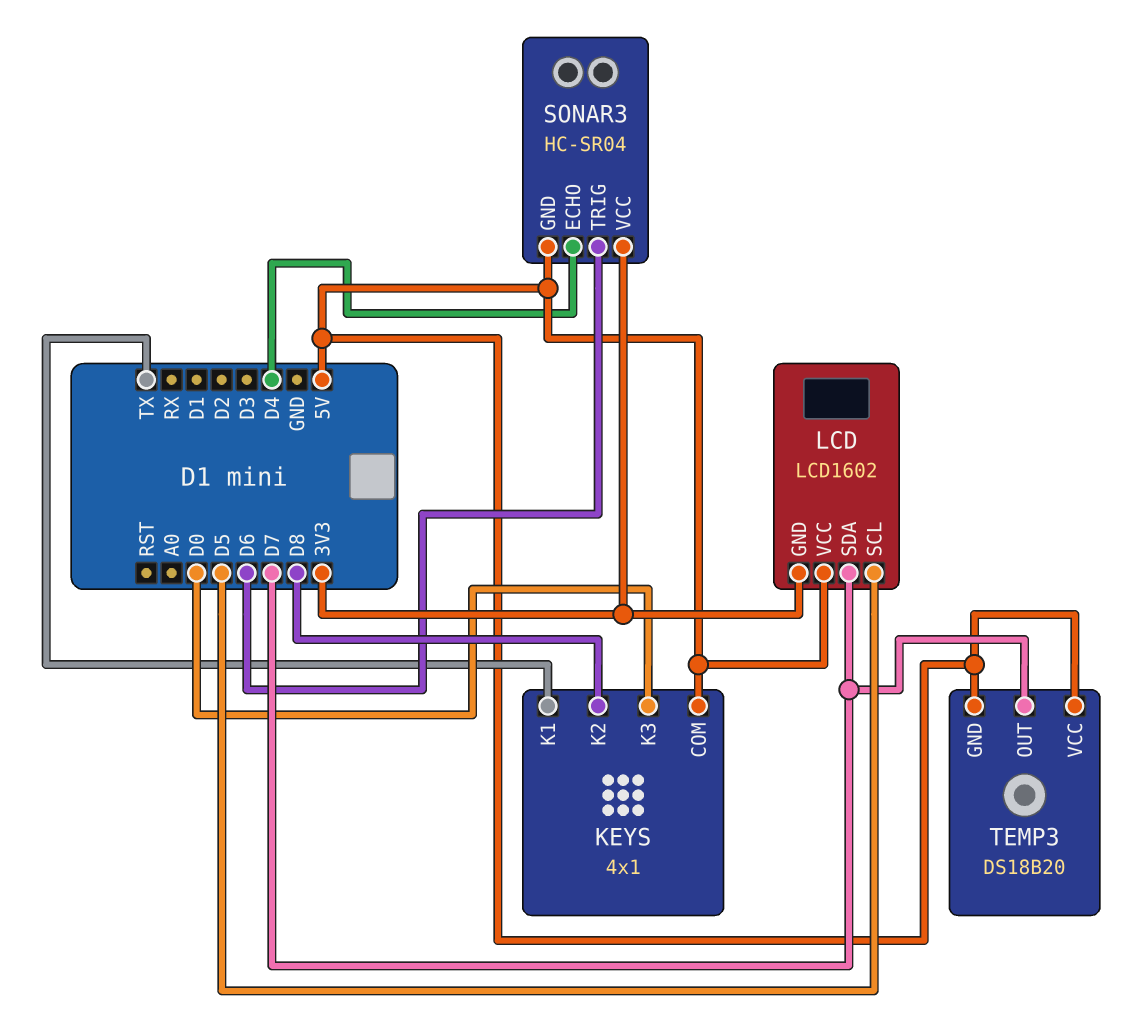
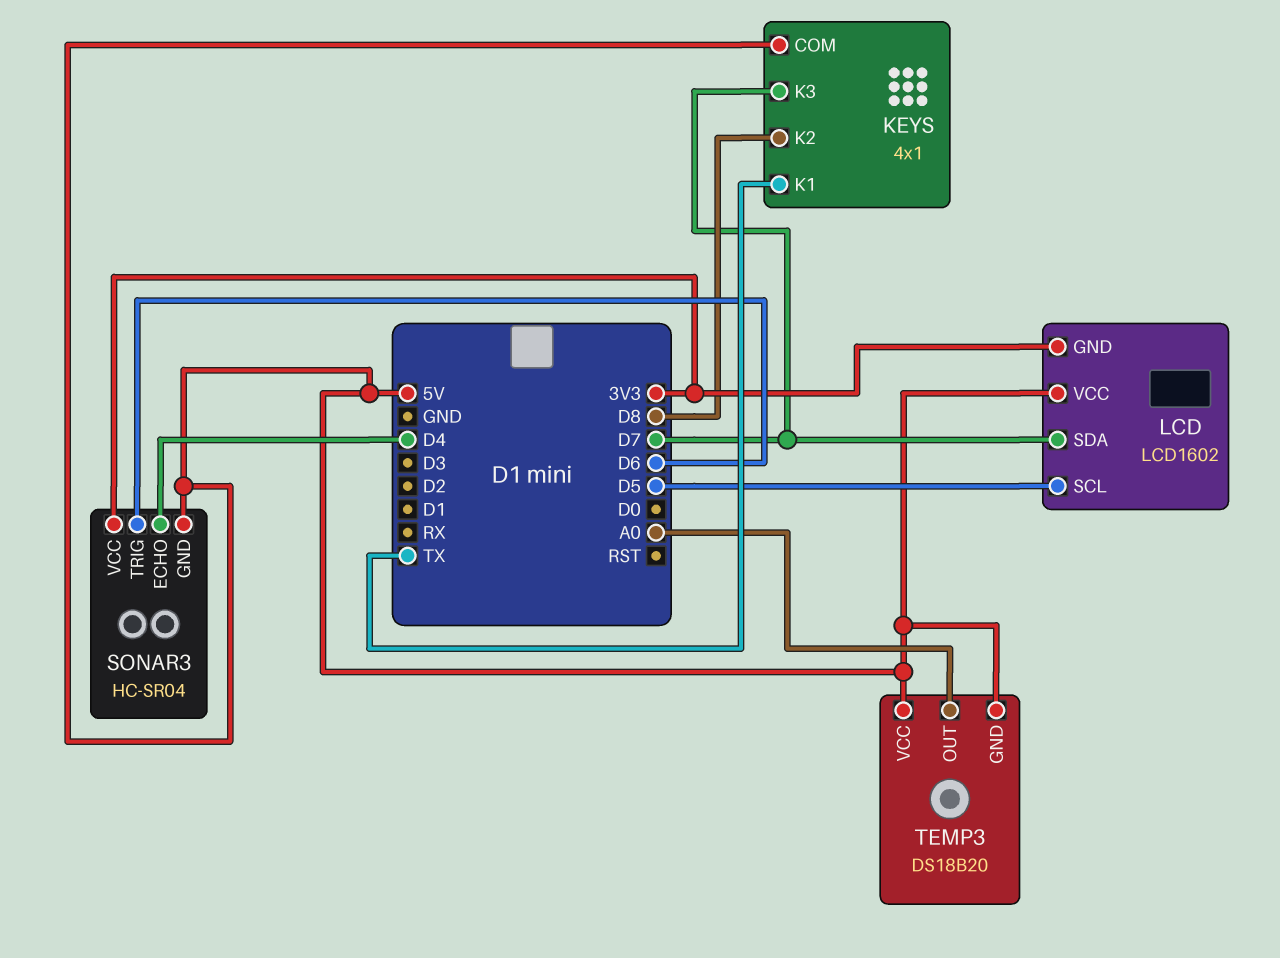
KEYS pin K3: D0 -> D7
TEMP3 pin OUT: D7 -> A0

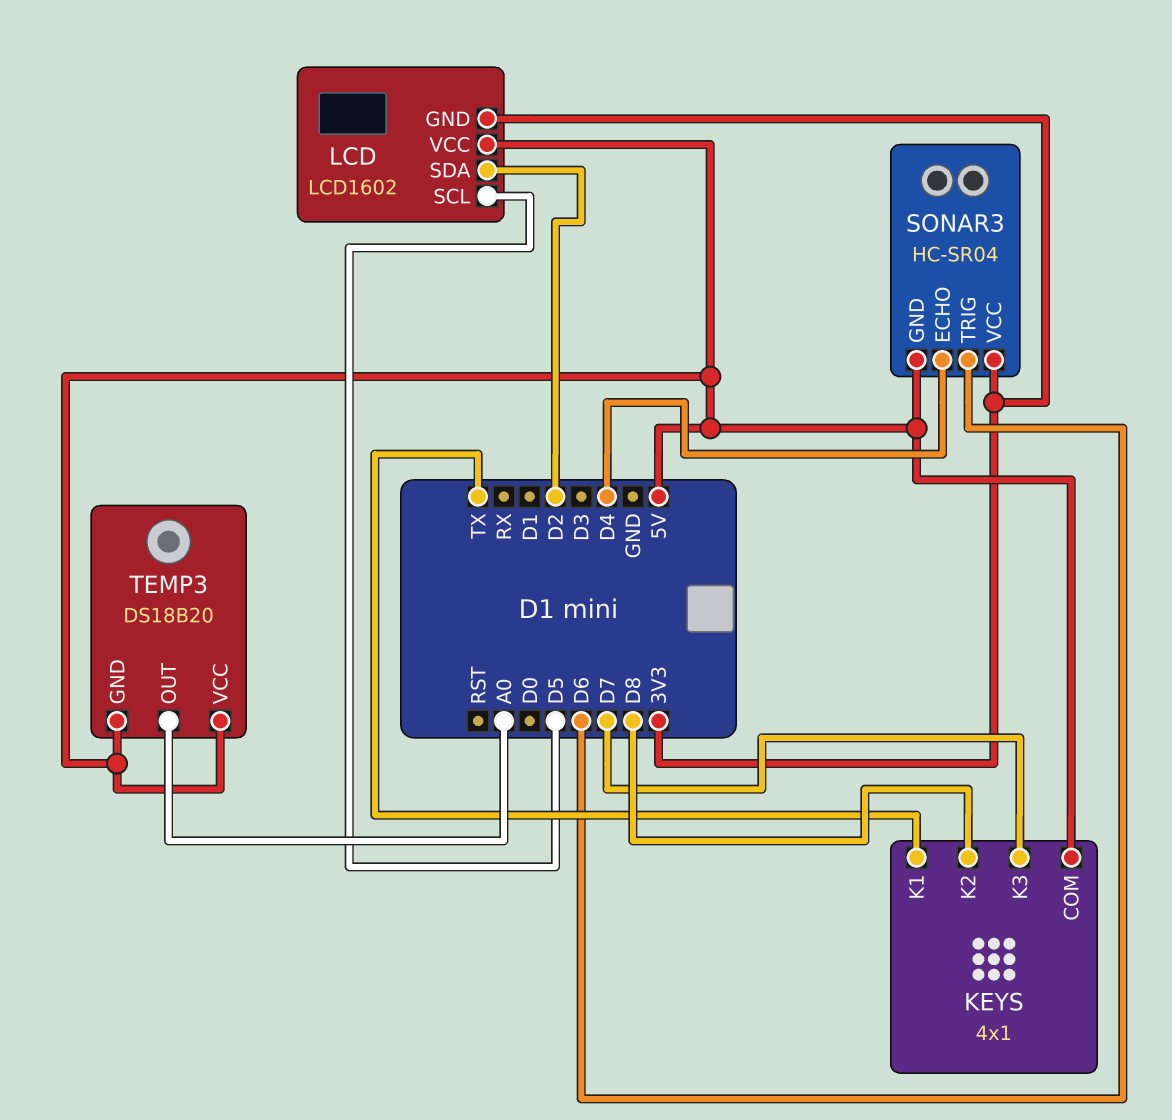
LCD pin SDA: D7 -> D2

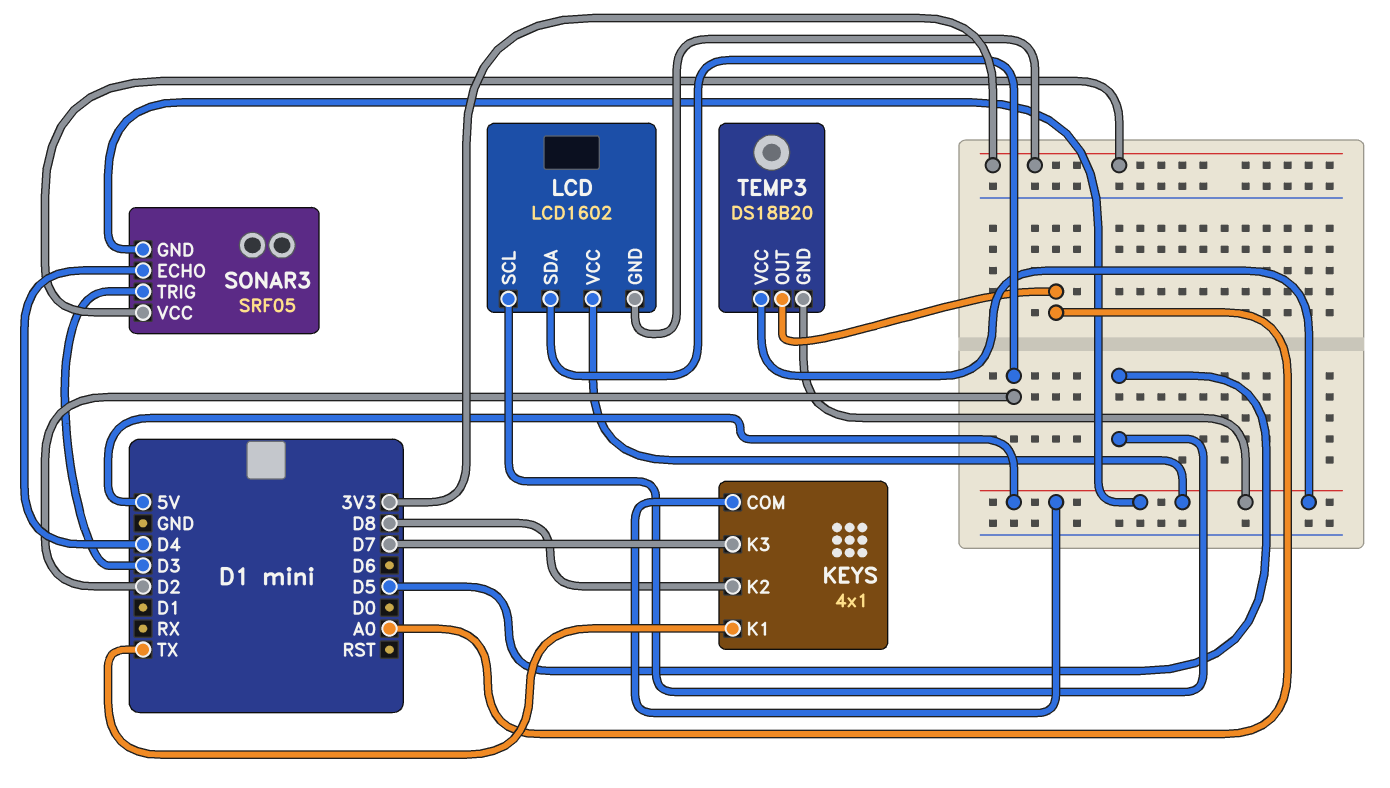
SONAR3: HC-SR04 -> SRF05
SONAR3 pin TRIG: D6 -> D3

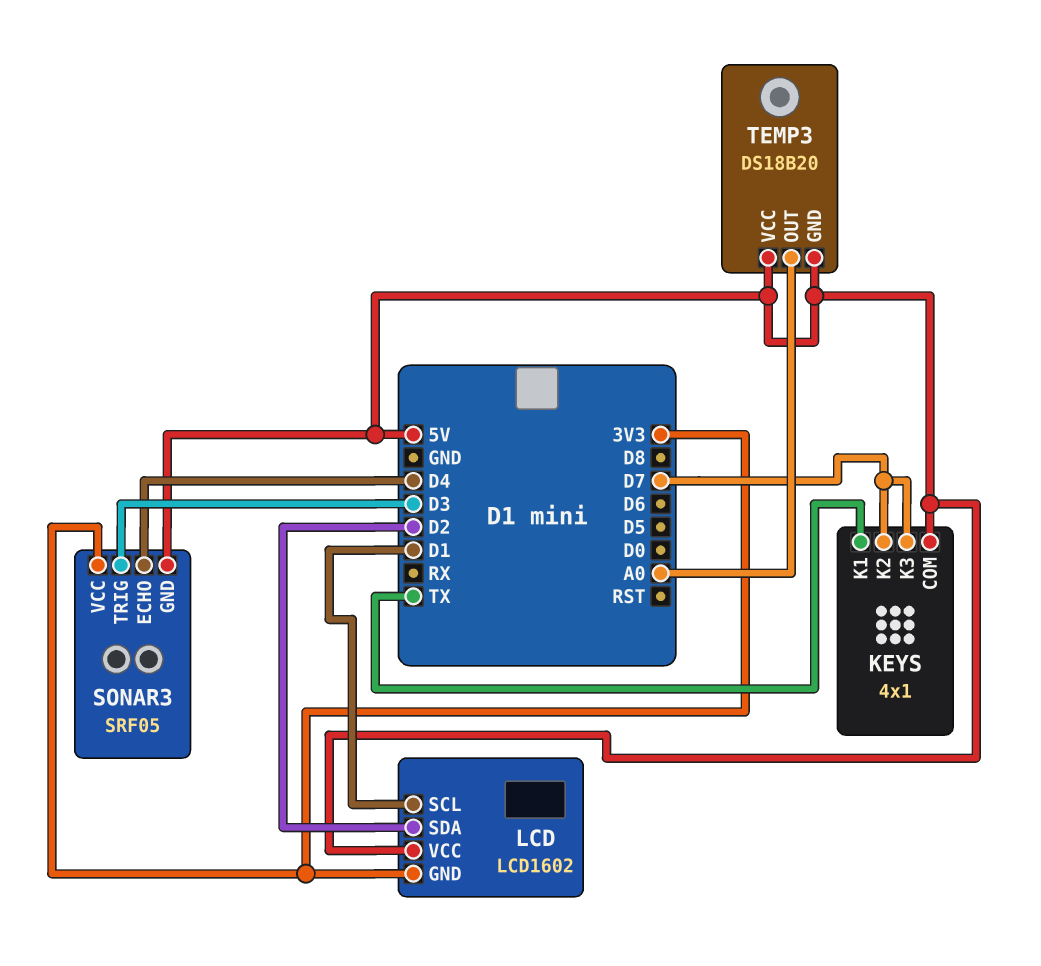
KEYS pin K2: D8 -> D7
LCD pin SCL: D5 -> D1

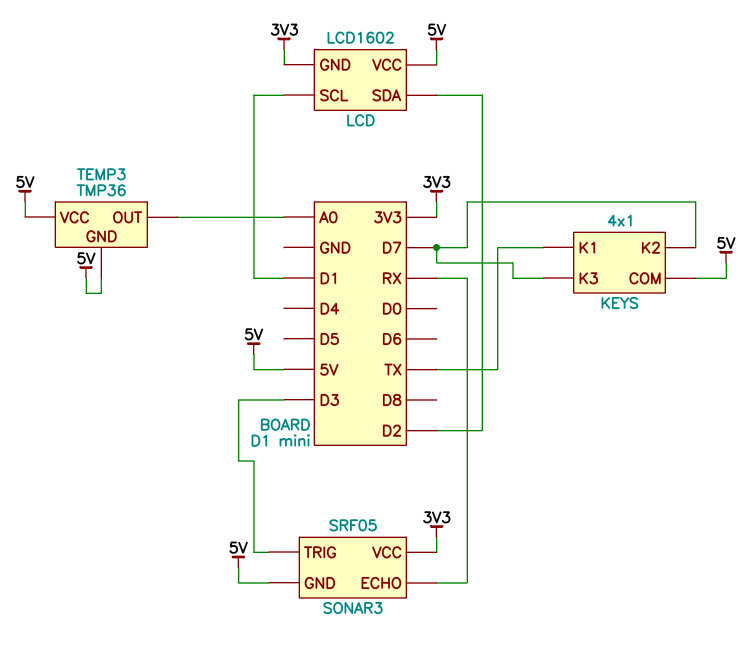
SONAR3 pin ECHO: D4 -> RX
TEMP3: DS18B20 -> TMP36

